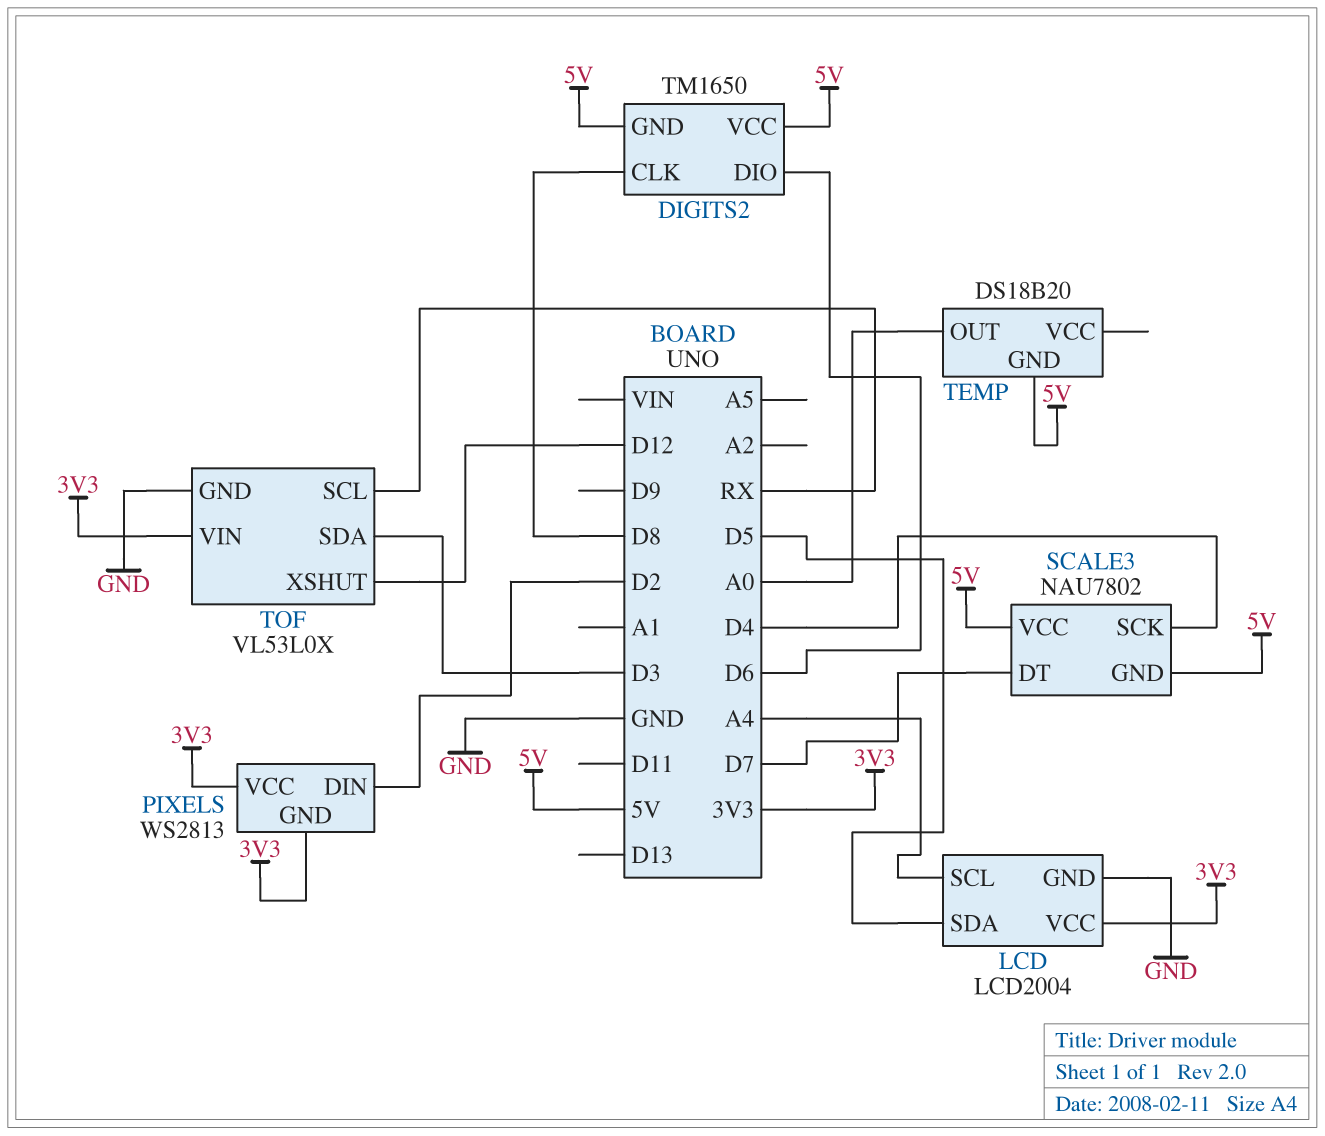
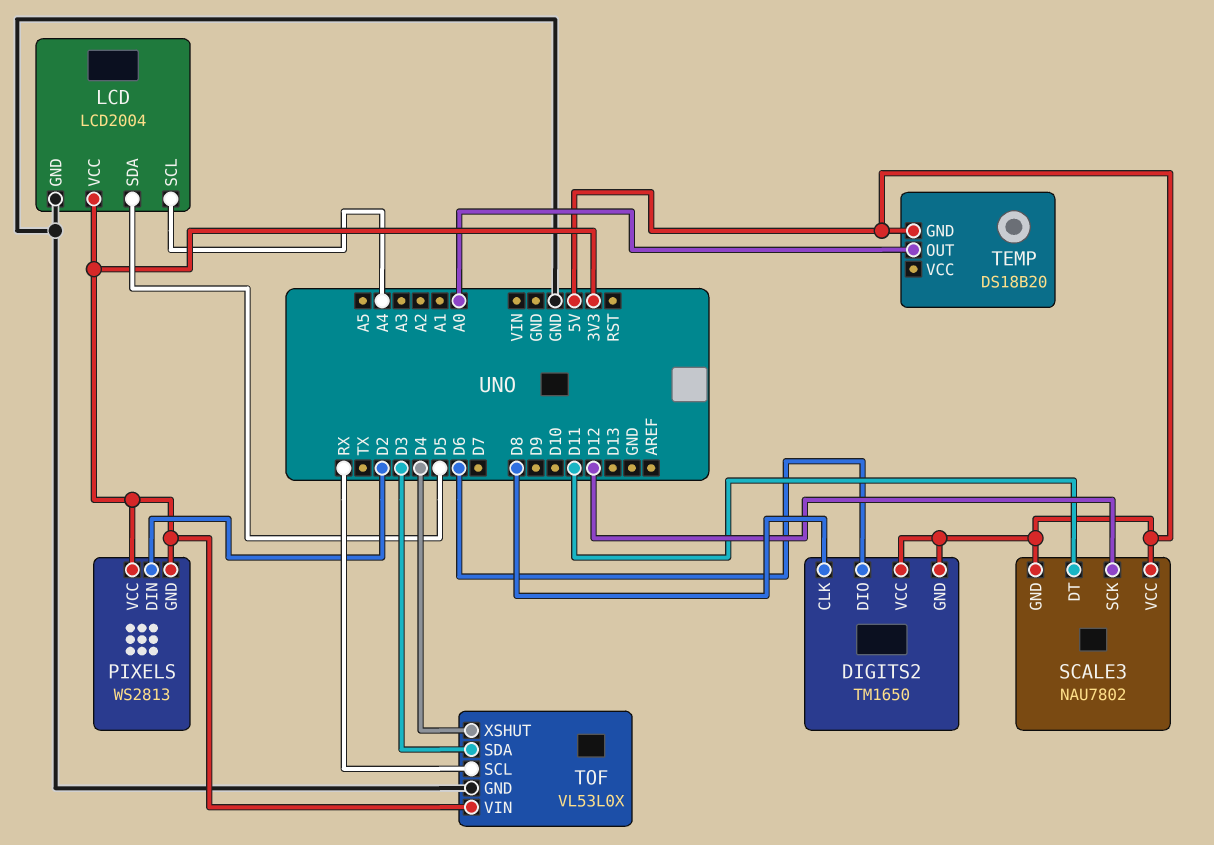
SCALE3 pin DT: D7 -> D11
SCALE3 pin SCK: D4 -> D12
TOF pin XSHUT: D12 -> D4

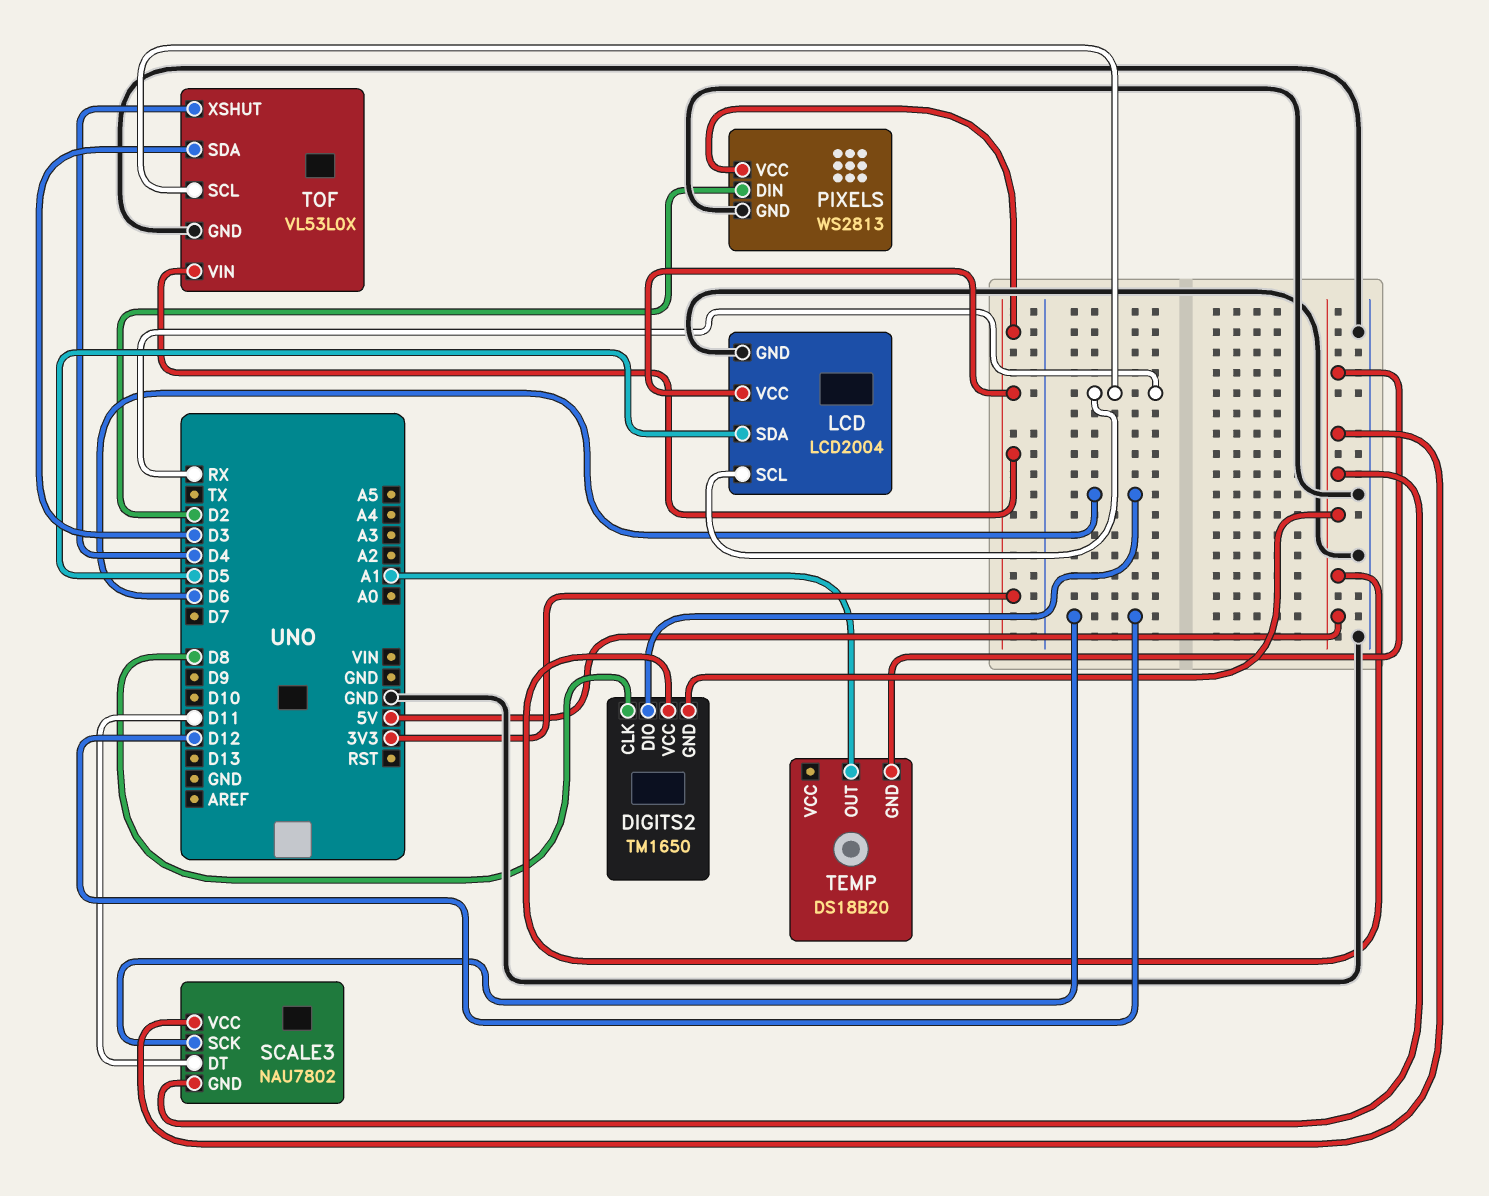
LCD pin SCL: A4 -> RX
PIXELS pin GND: 3V3 -> GND
TEMP pin OUT: A0 -> A1

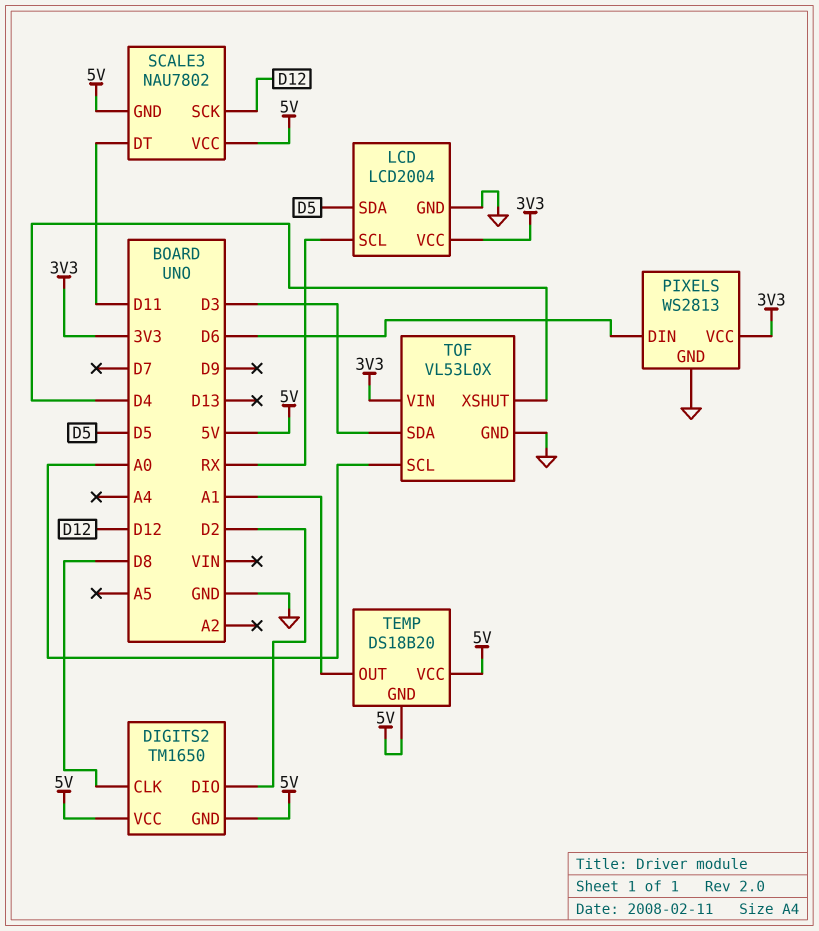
DIGITS2 pin DIO: D6 -> D2
PIXELS pin DIN: D2 -> D6
TEMP pin VCC: none -> 5V
TOF pin SCL: RX -> A0

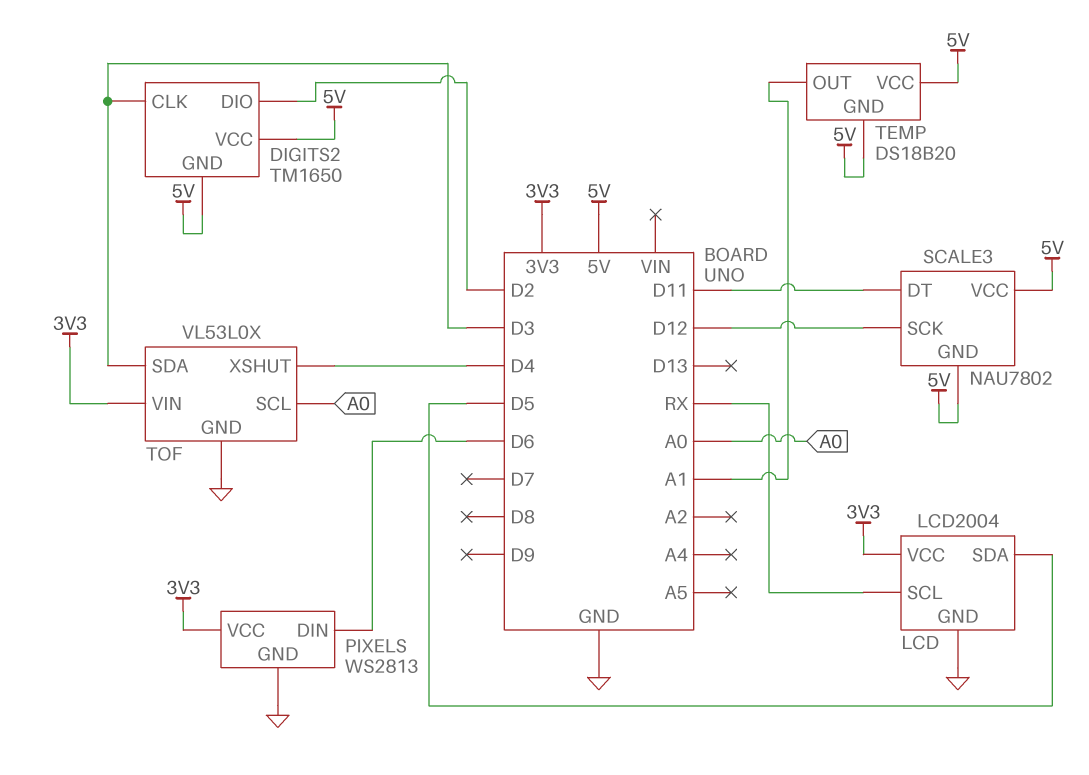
DIGITS2 pin CLK: D8 -> D3

